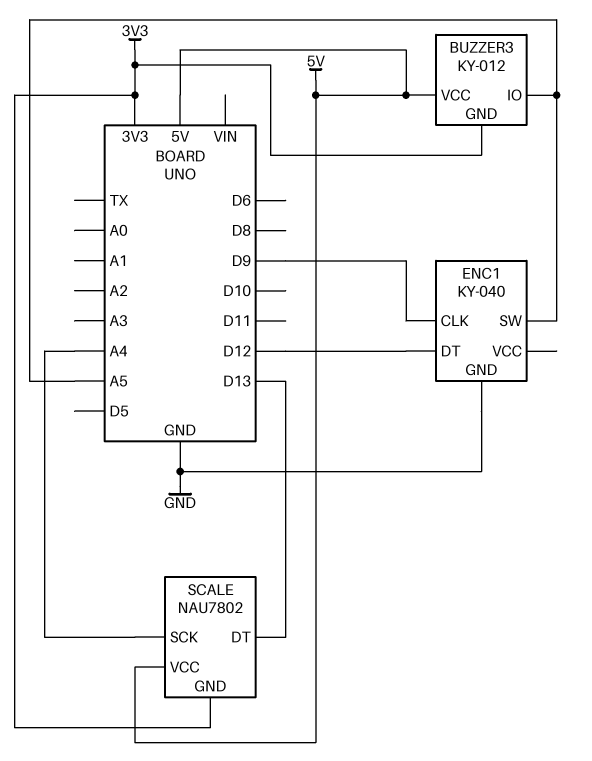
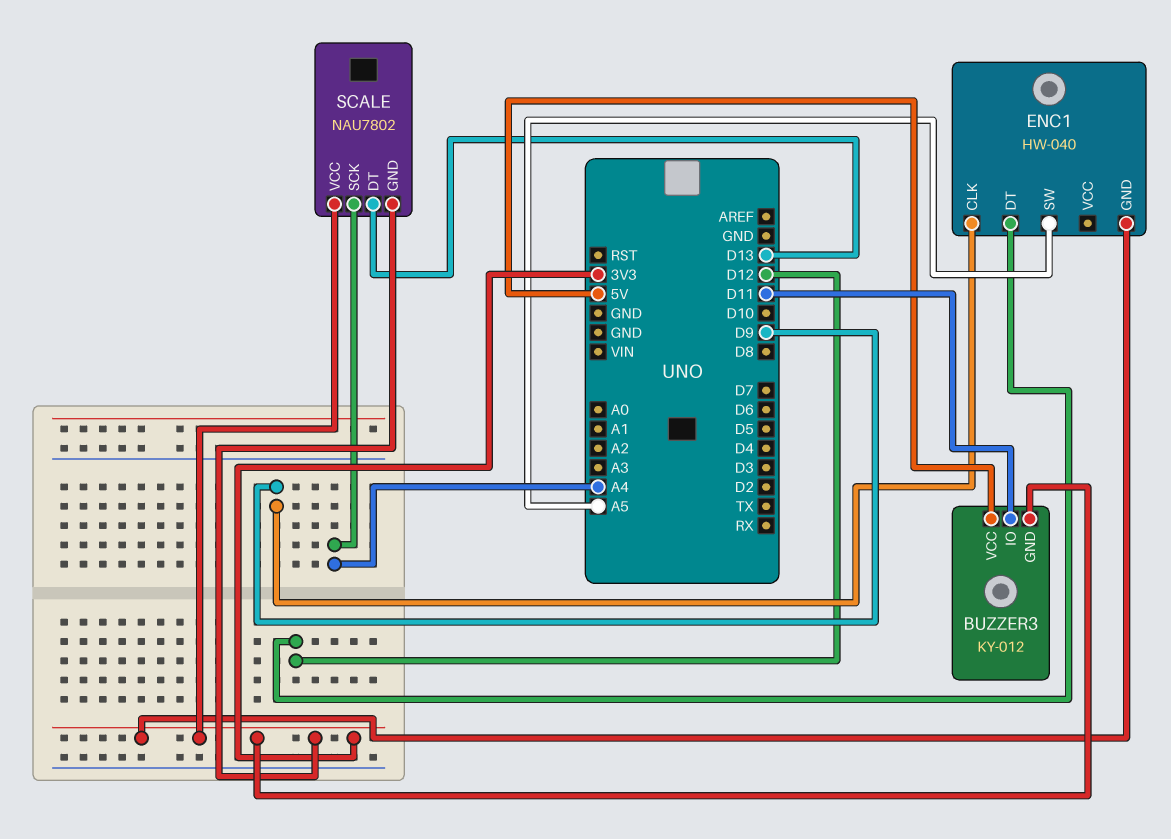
BUZZER3 pin IO: A5 -> D11
ENC1: KY-040 -> HW-040
ENC1 pin GND: GND -> 3V3
SCALE pin VCC: 5V -> 3V3

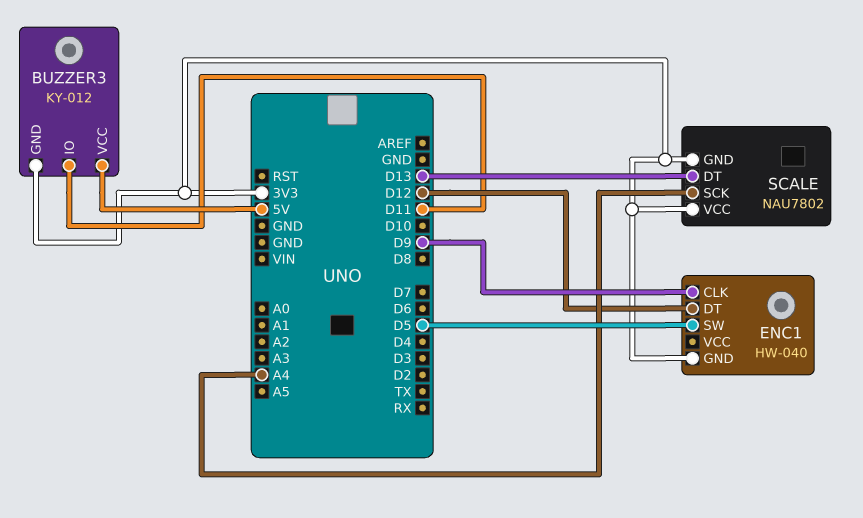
ENC1 pin SW: A5 -> D5

